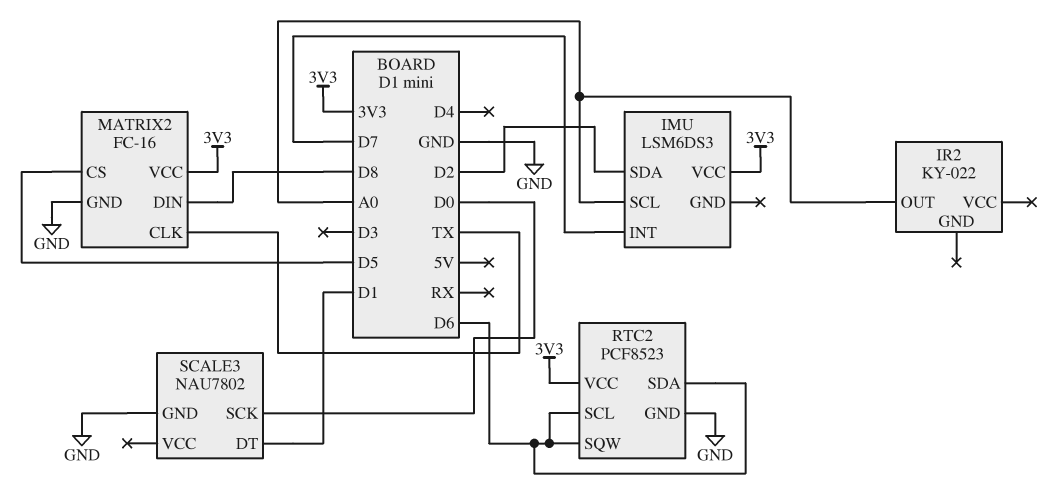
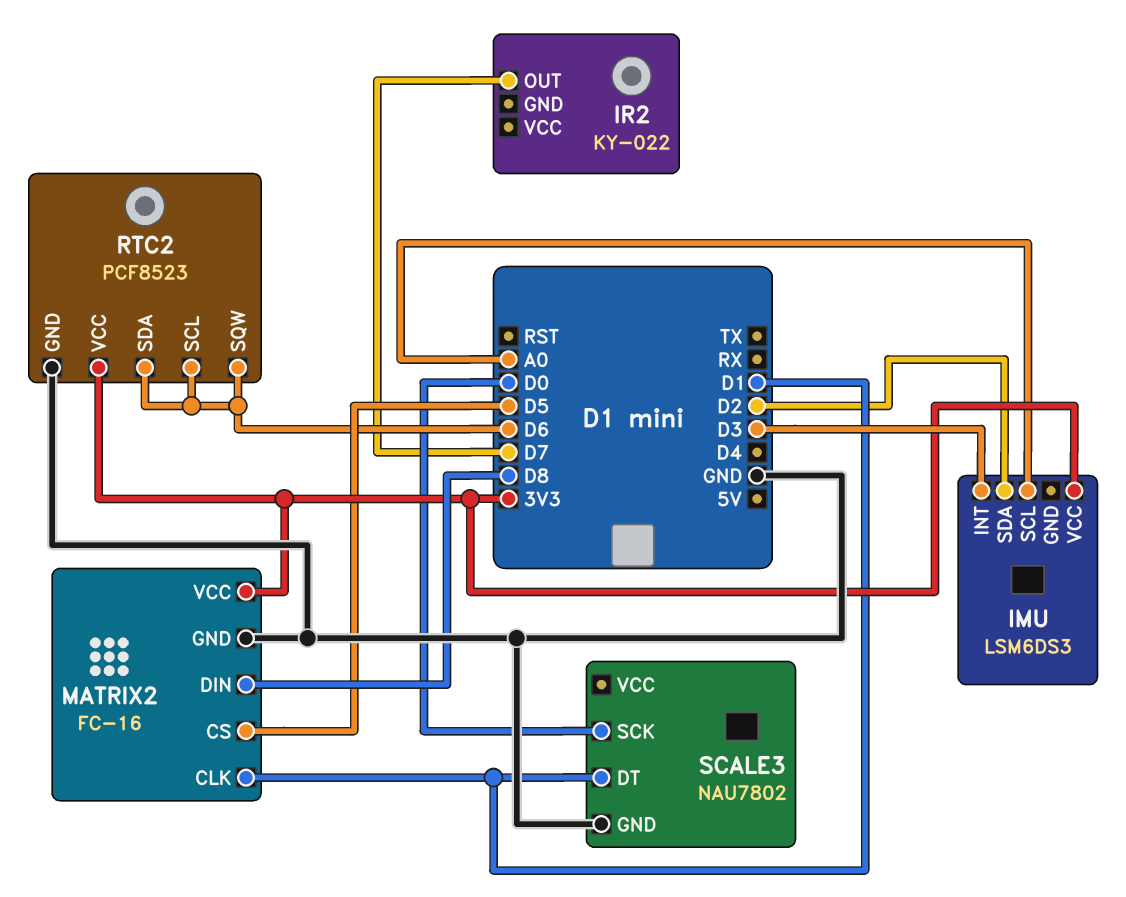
IMU pin INT: D7 -> D3
IR2 pin OUT: A0 -> D7
MATRIX2 pin CLK: TX -> D1

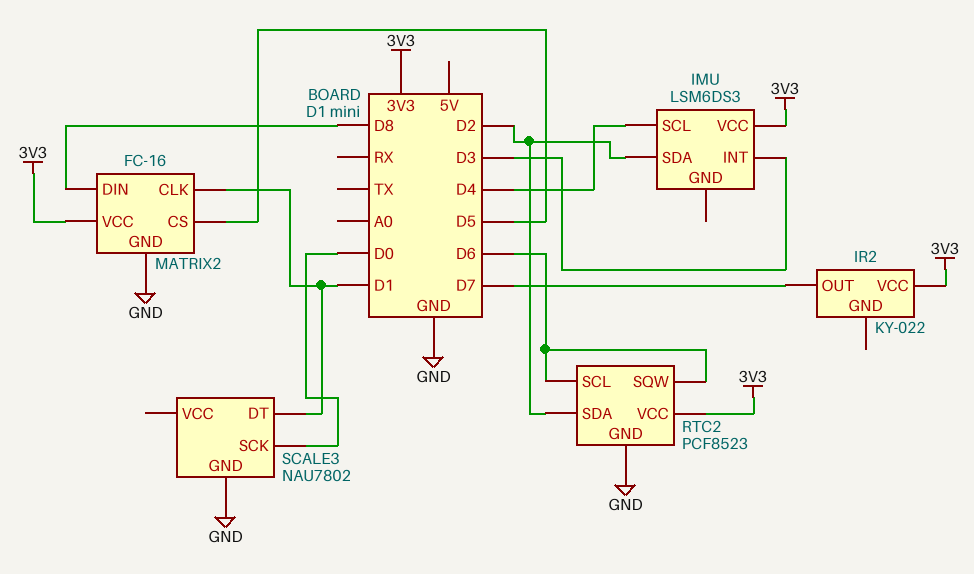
IMU pin SCL: A0 -> D4
IR2 pin VCC: none -> 3V3
RTC2 pin SDA: D6 -> D2

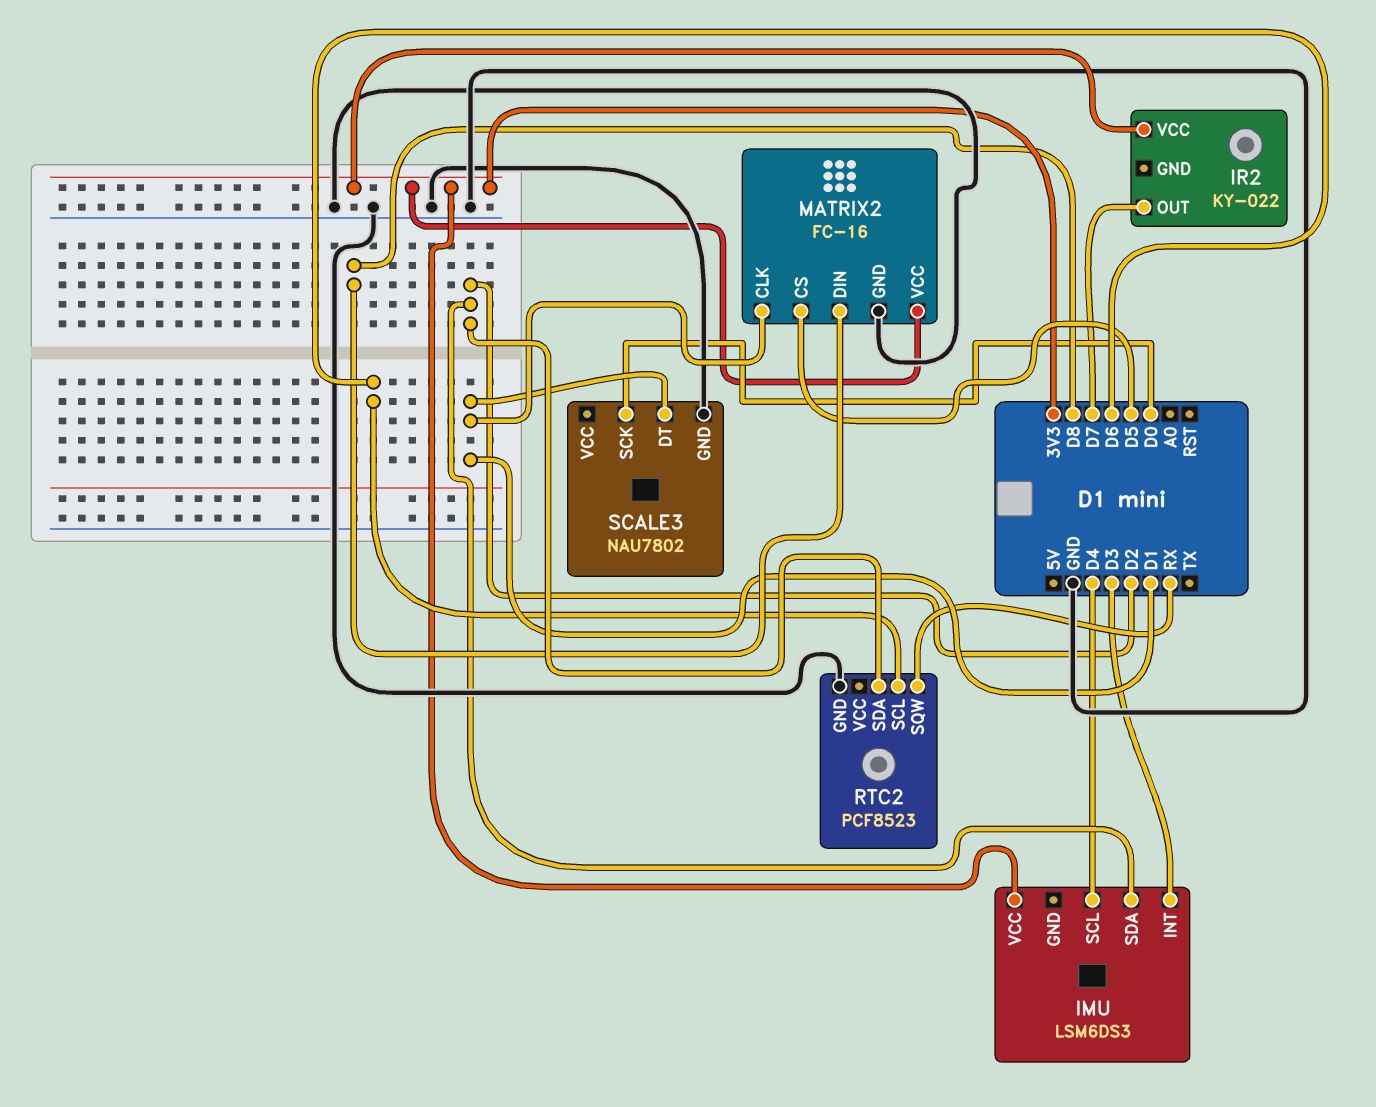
RTC2 pin SQW: D6 -> RX
RTC2 pin VCC: 3V3 -> none

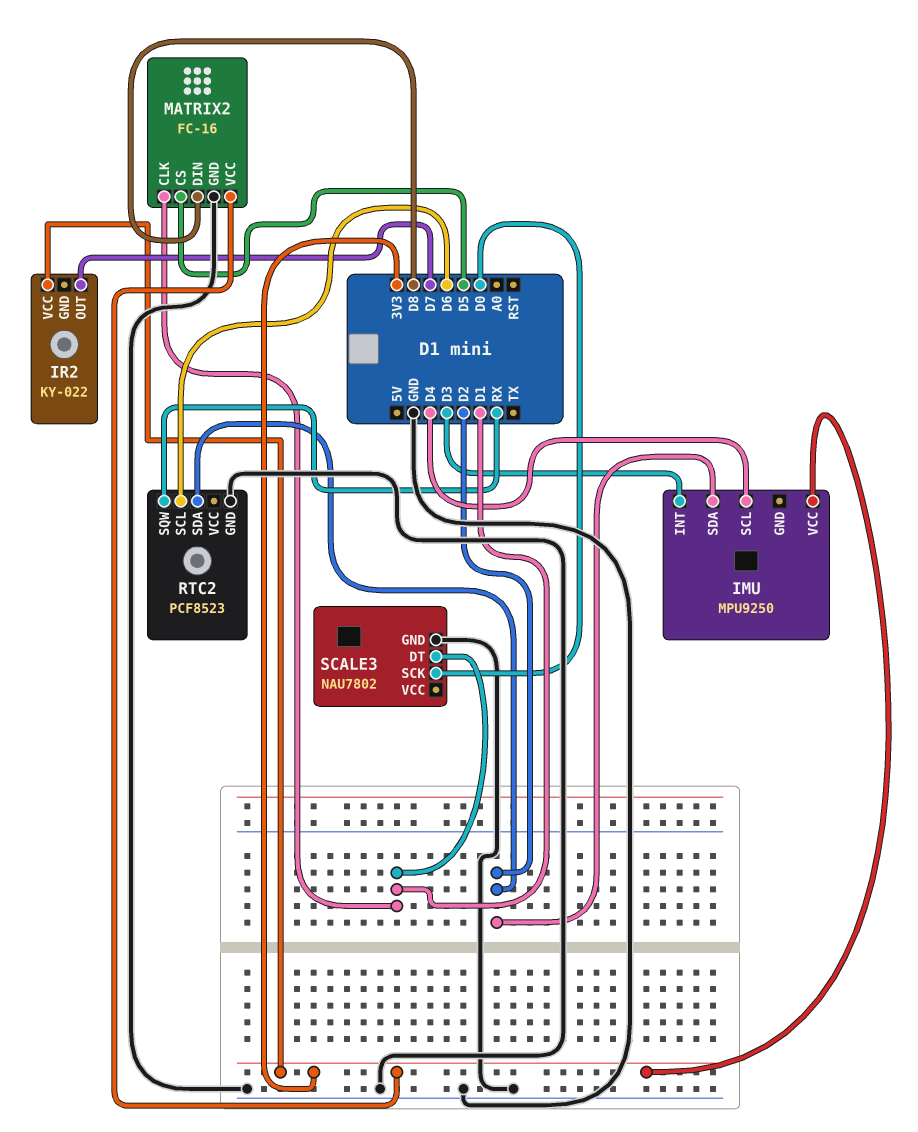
IMU: LSM6DS3 -> MPU9250

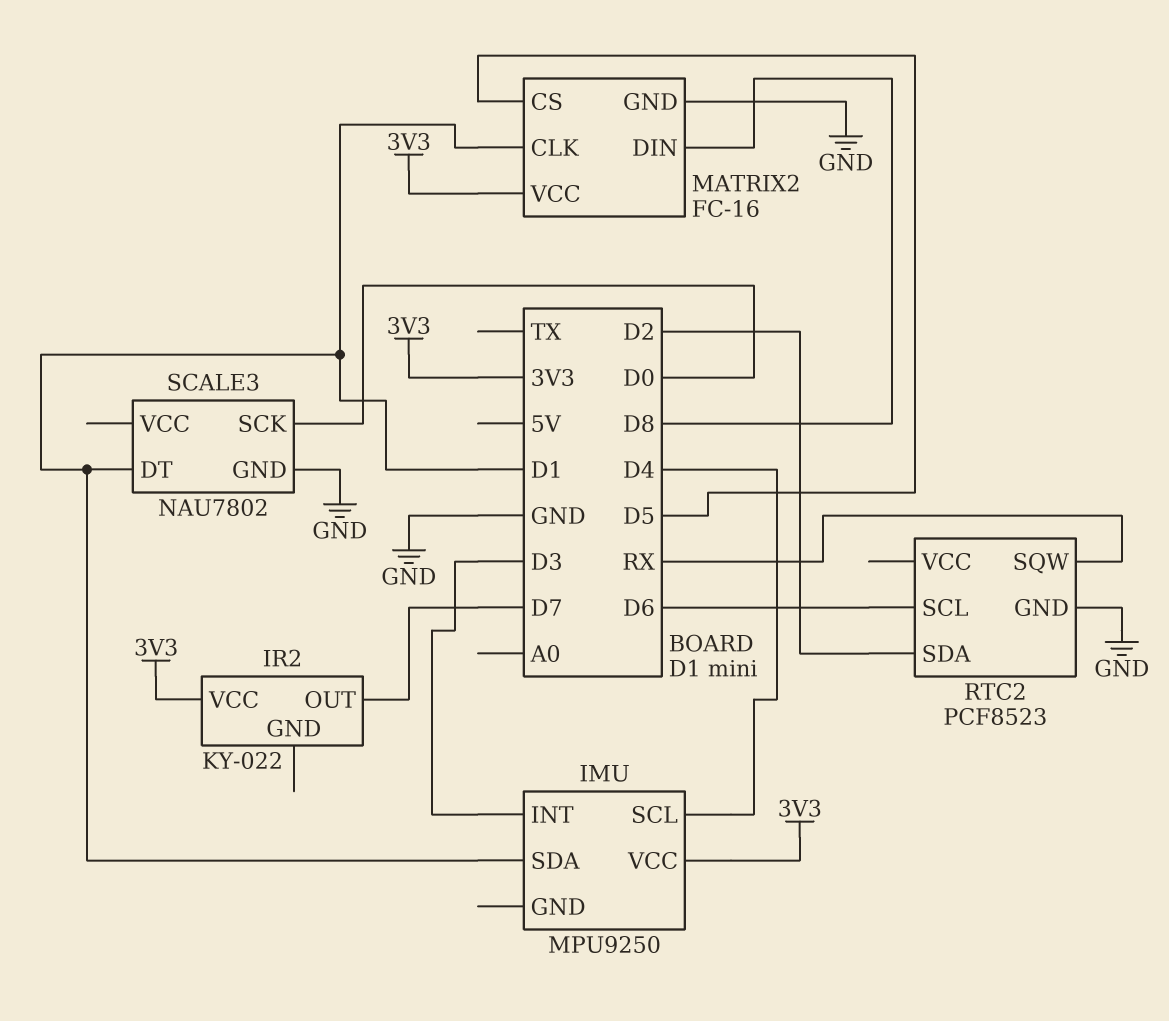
IMU pin SDA: D2 -> D1

